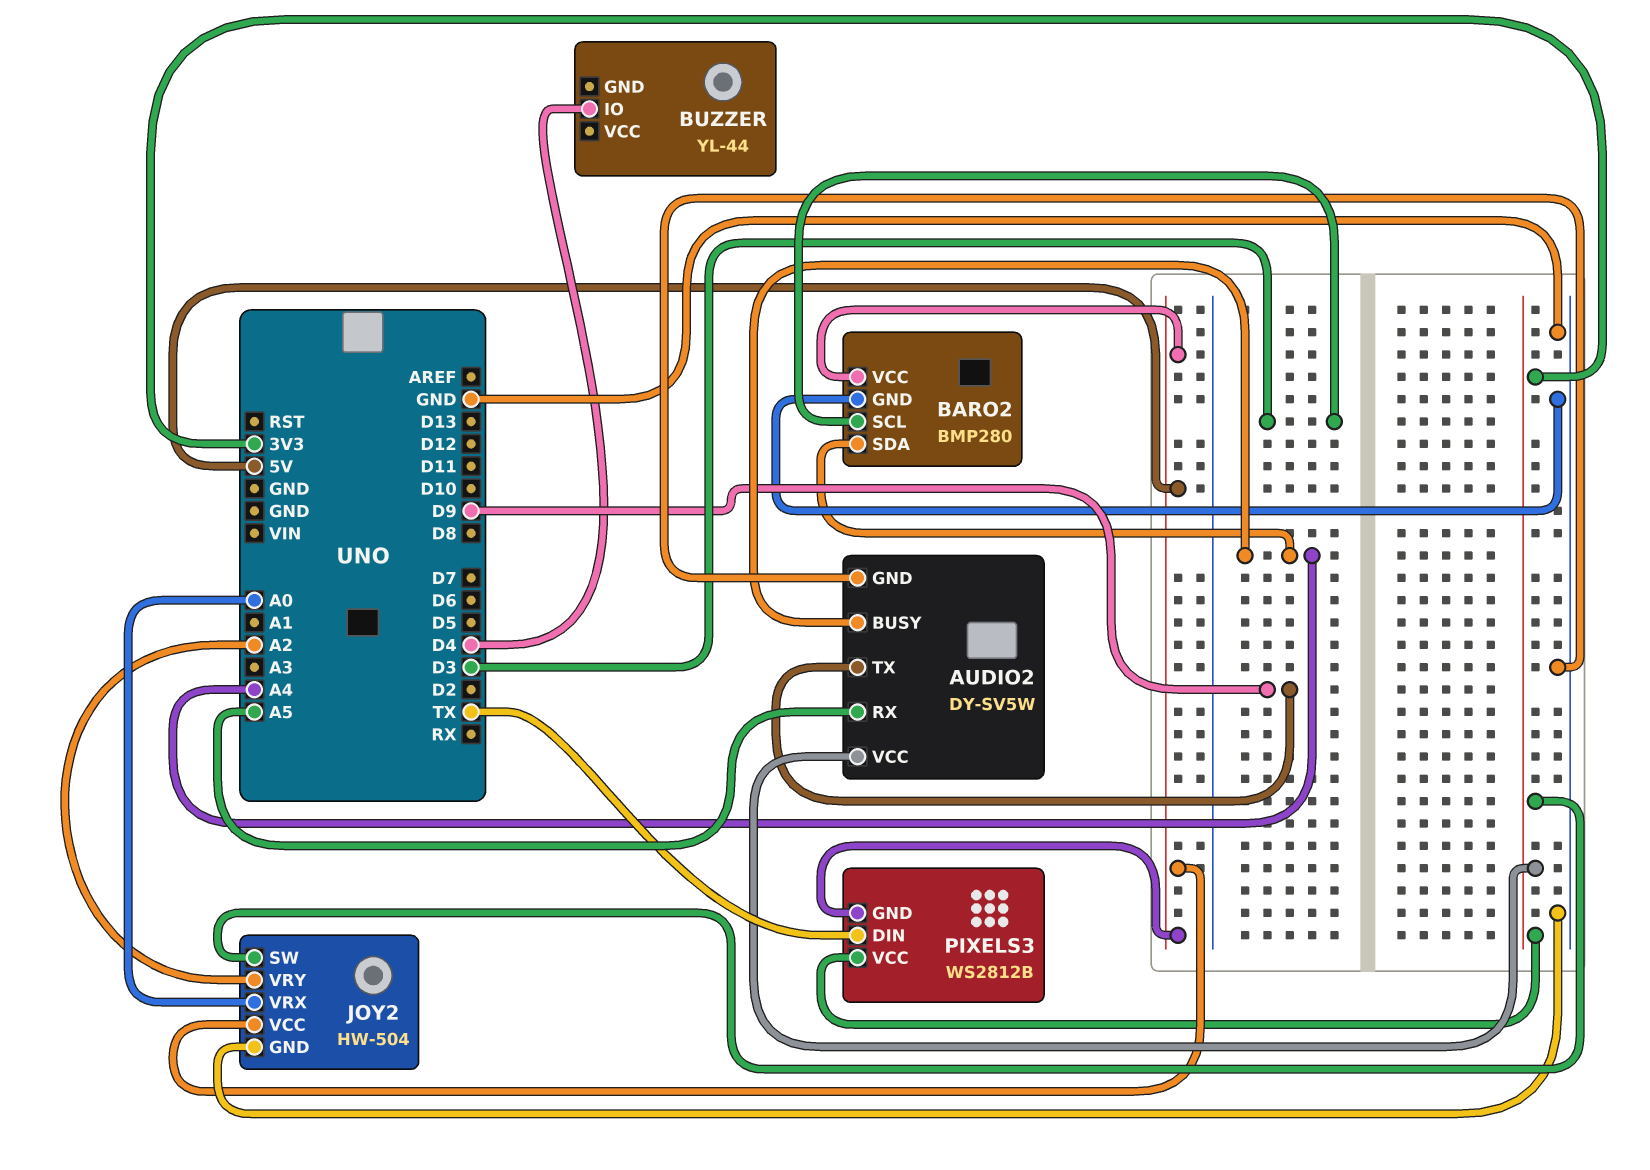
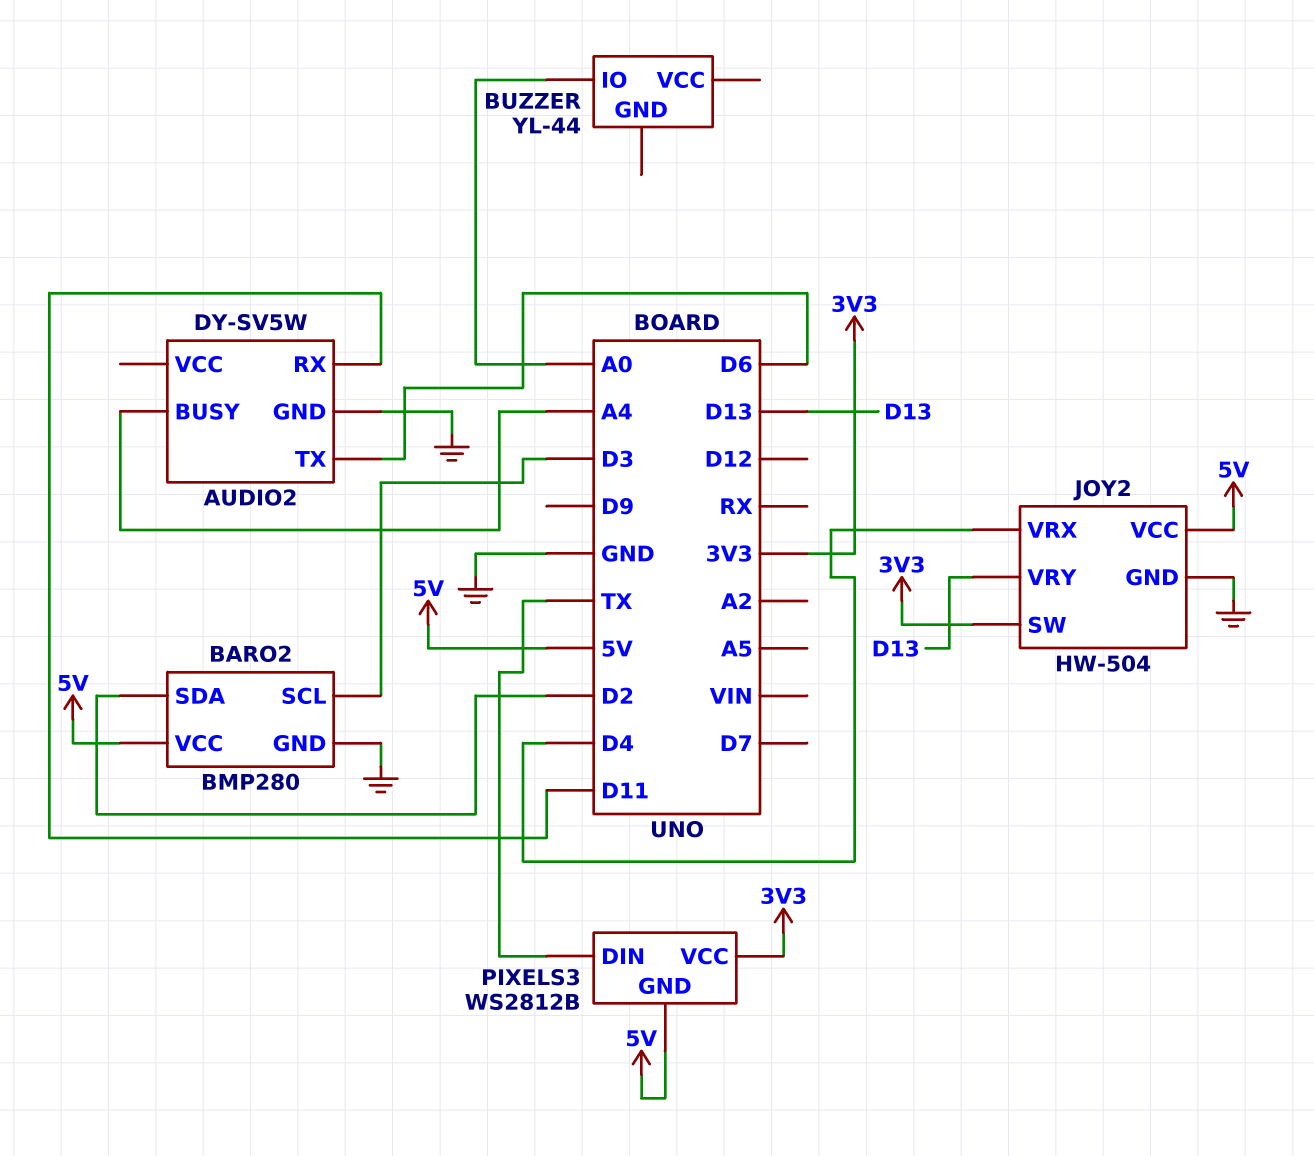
AUDIO2 pin RX: A5 -> D11
AUDIO2 pin TX: D9 -> D6
AUDIO2 pin VCC: 3V3 -> none
BARO2 pin SDA: A4 -> D2
BUZZER pin IO: D4 -> A0
JOY2 pin VRX: A0 -> D4
JOY2 pin VRY: A2 -> D13

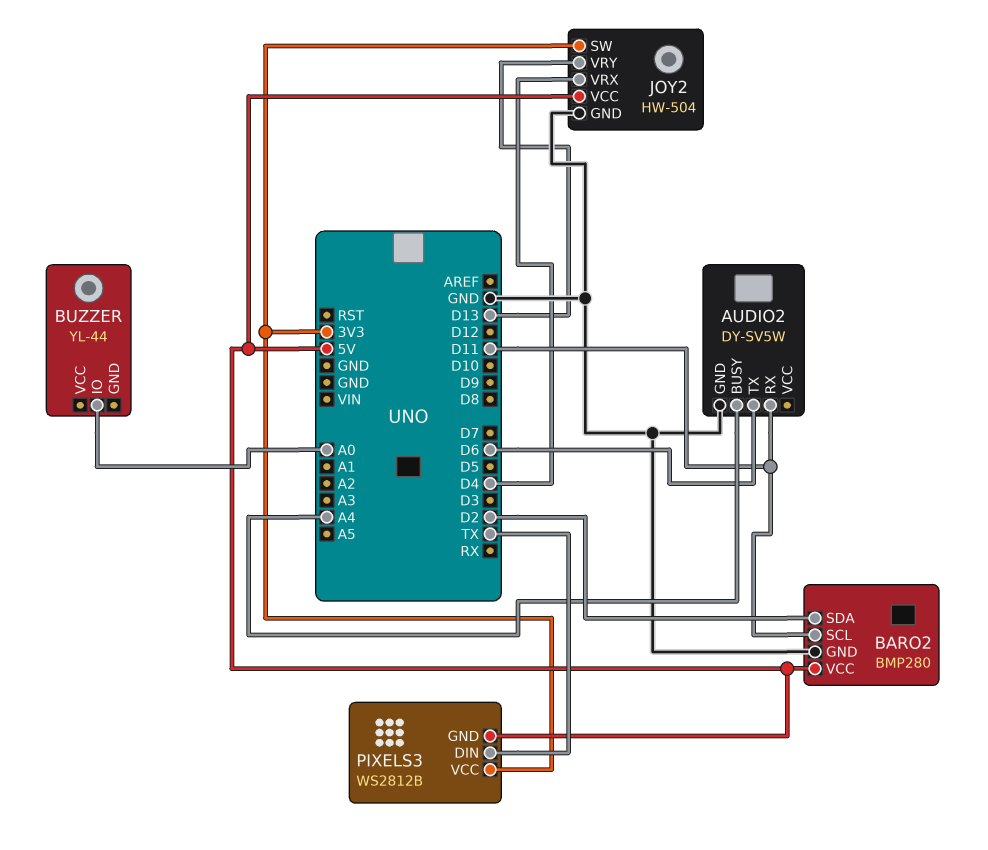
BARO2 pin SCL: D3 -> D11

